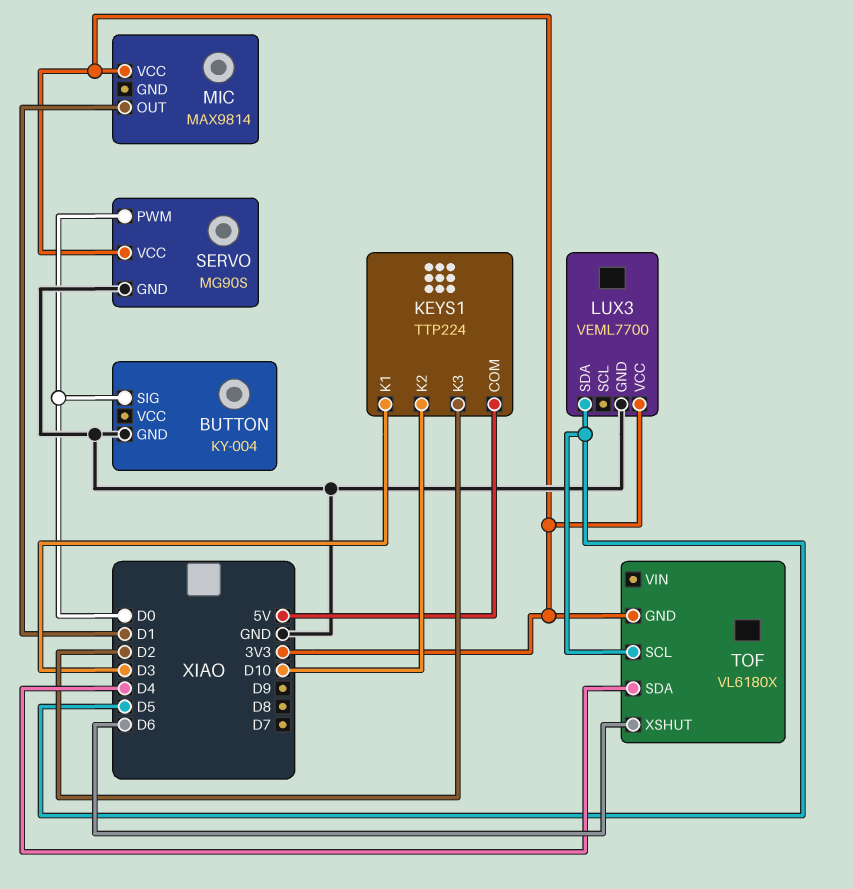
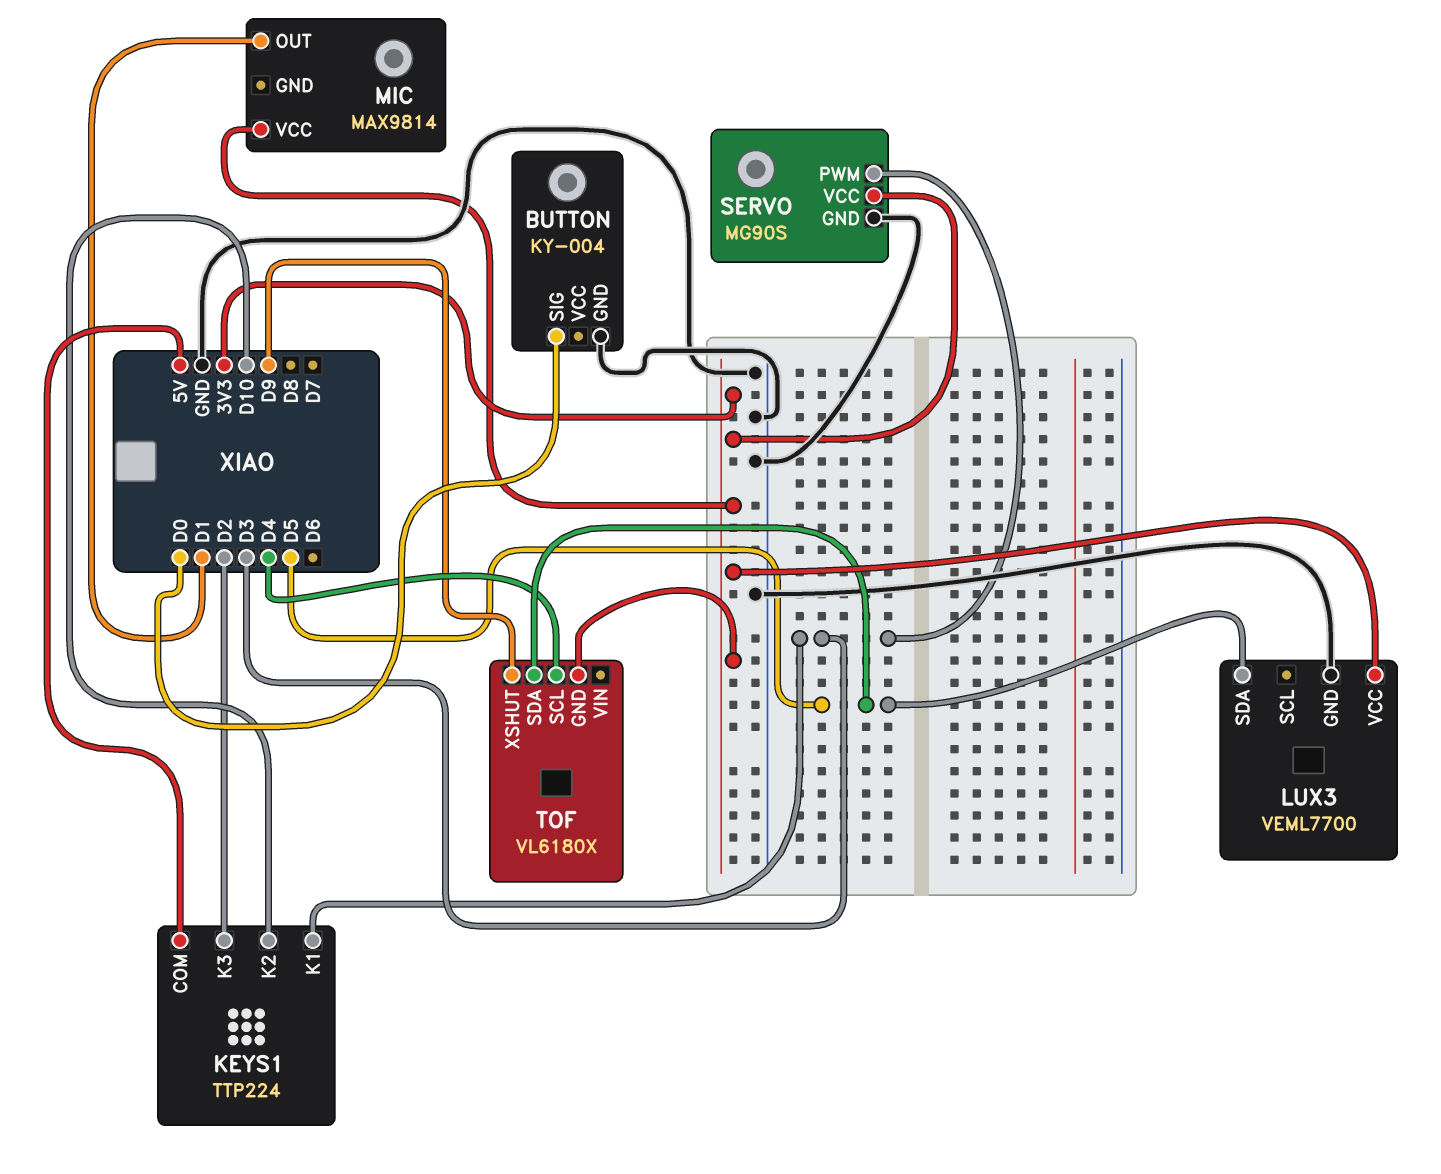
SERVO pin PWM: D0 -> D3
TOF pin SCL: D5 -> D4
TOF pin SDA: D4 -> D5
TOF pin XSHUT: D6 -> D9

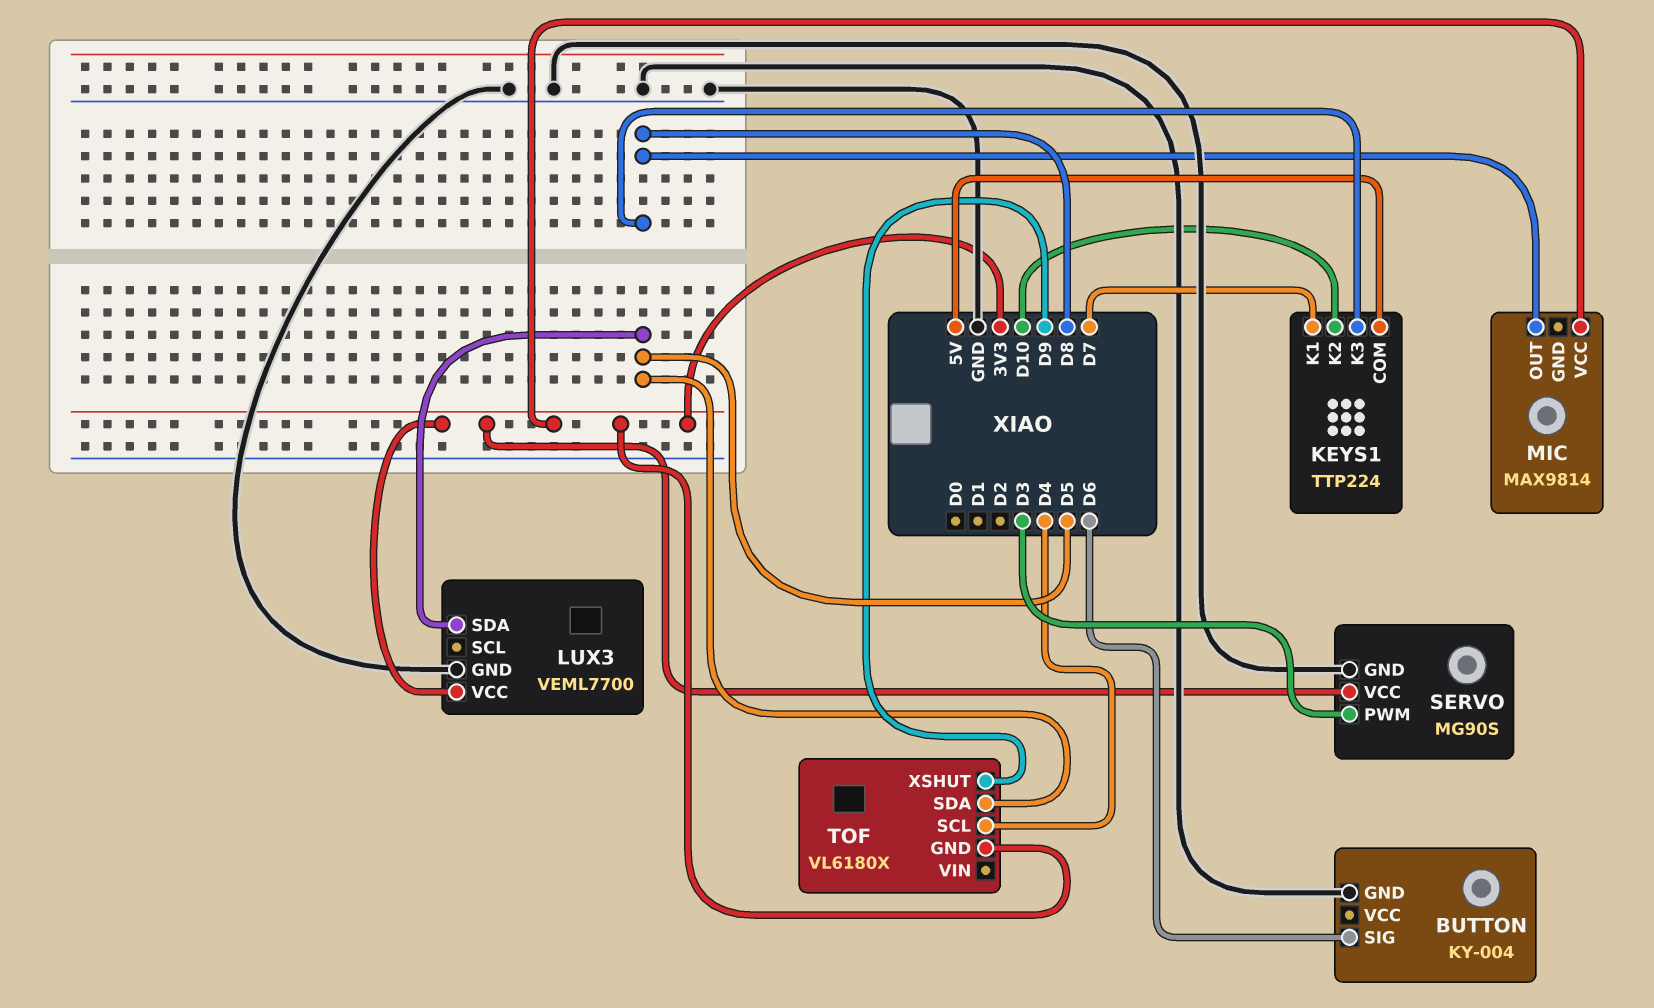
BUTTON pin SIG: D0 -> D6
KEYS1 pin K1: D3 -> D7
KEYS1 pin K3: D2 -> D8
MIC pin OUT: D1 -> D8

